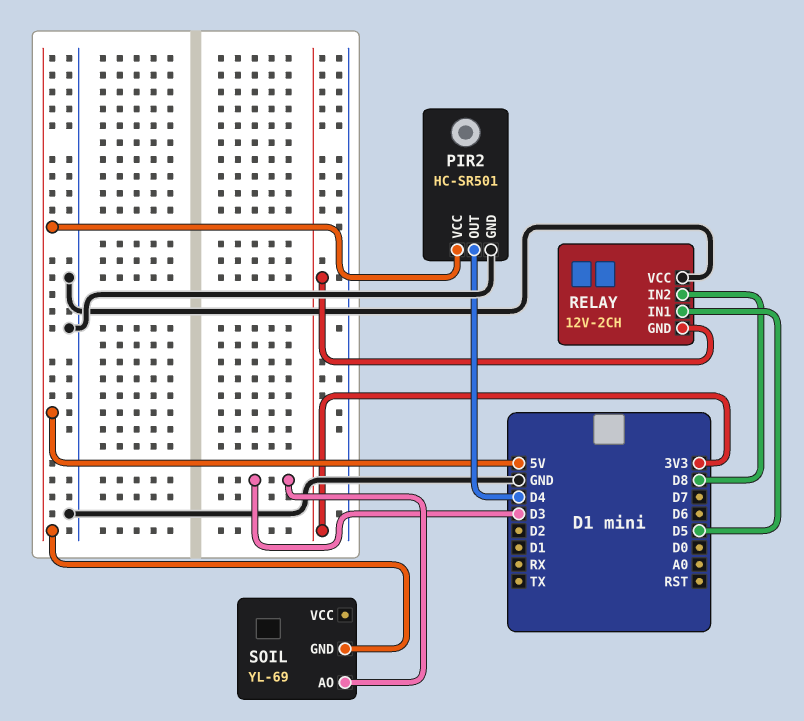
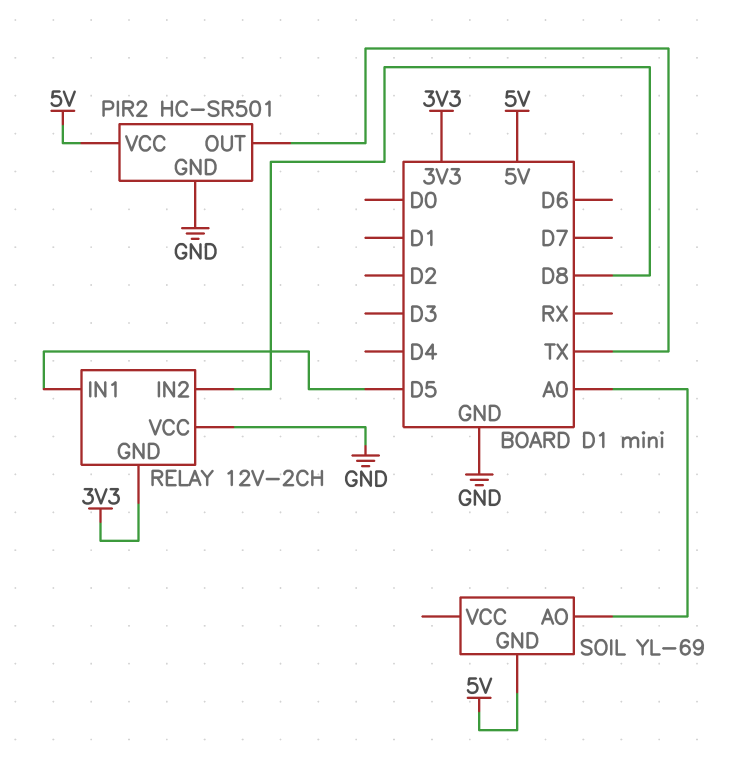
PIR2 pin OUT: D4 -> TX
SOIL pin AO: D3 -> A0

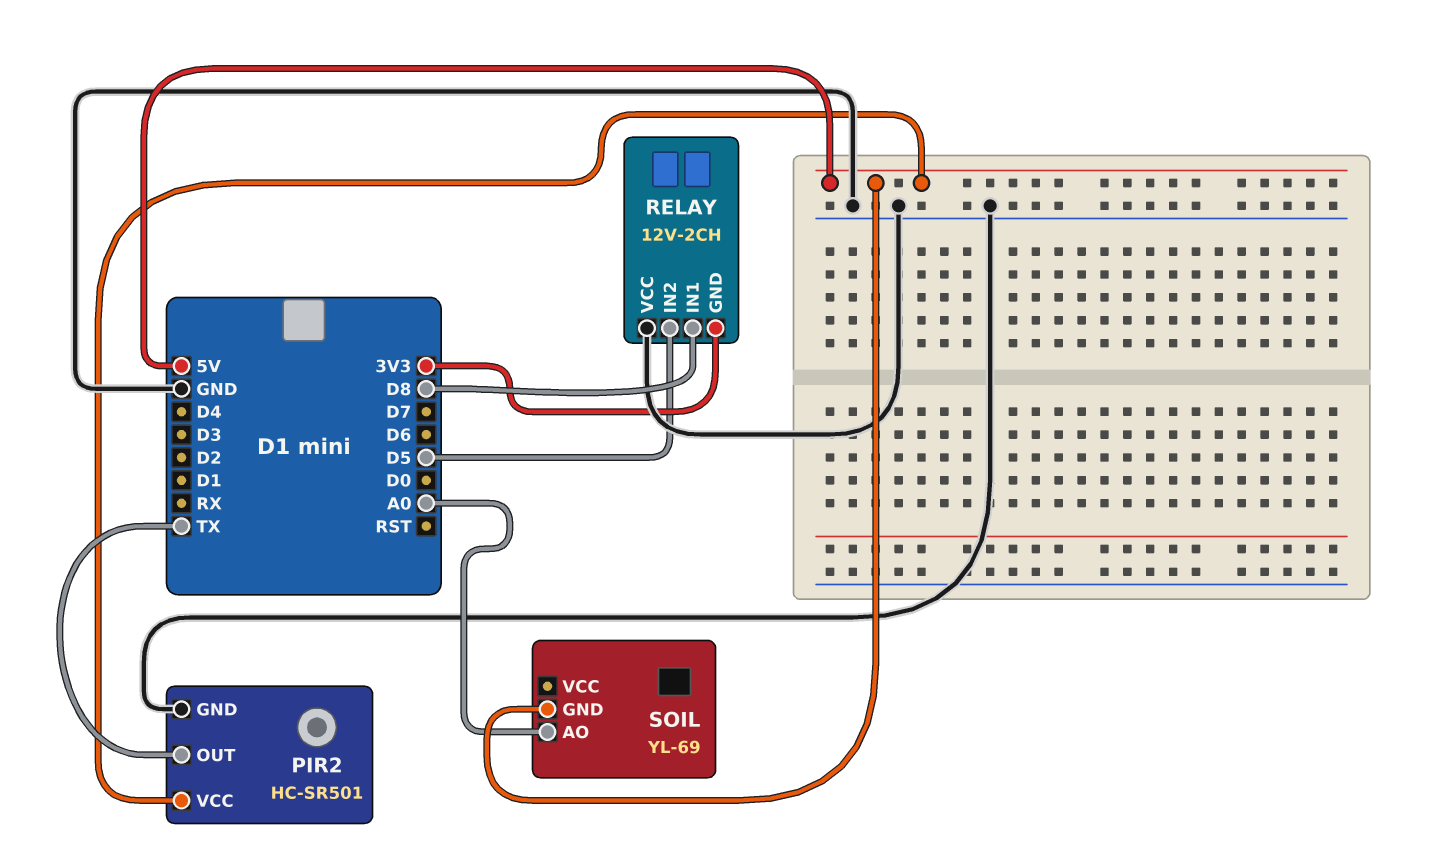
RELAY pin IN1: D5 -> D8
RELAY pin IN2: D8 -> D5

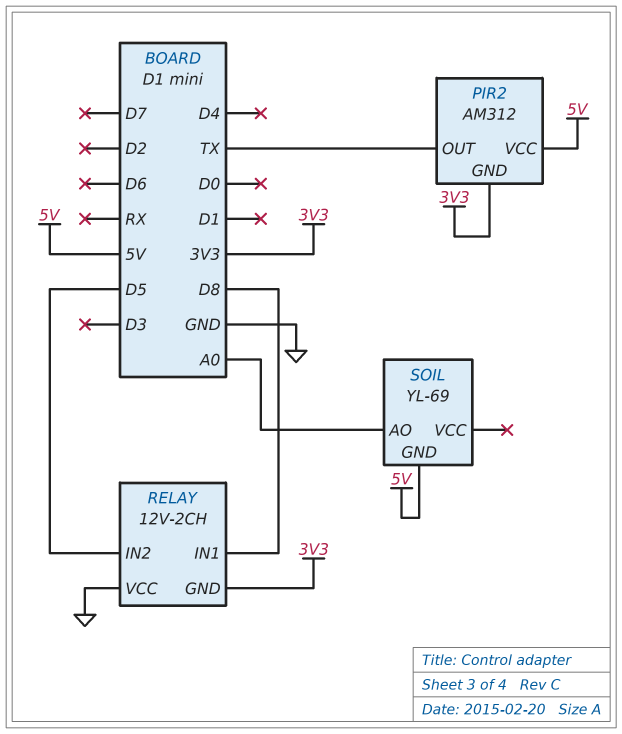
PIR2: HC-SR501 -> AM312
PIR2 pin GND: GND -> 3V3

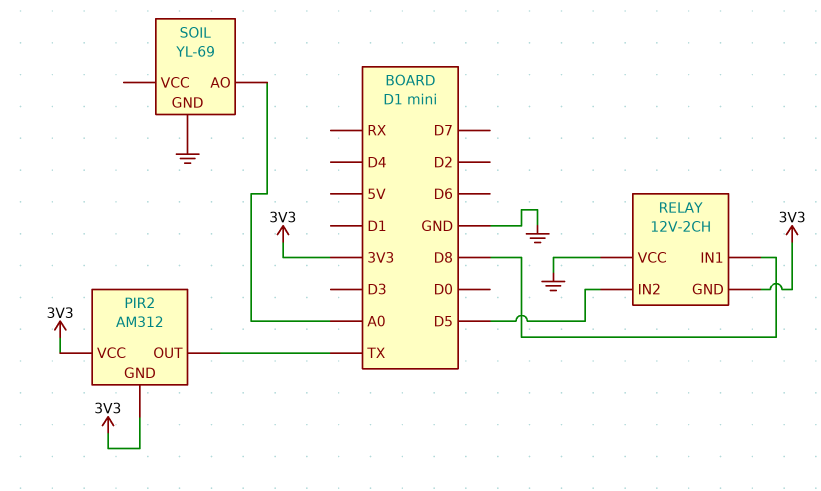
PIR2 pin VCC: 5V -> 3V3
SOIL pin GND: 5V -> GND

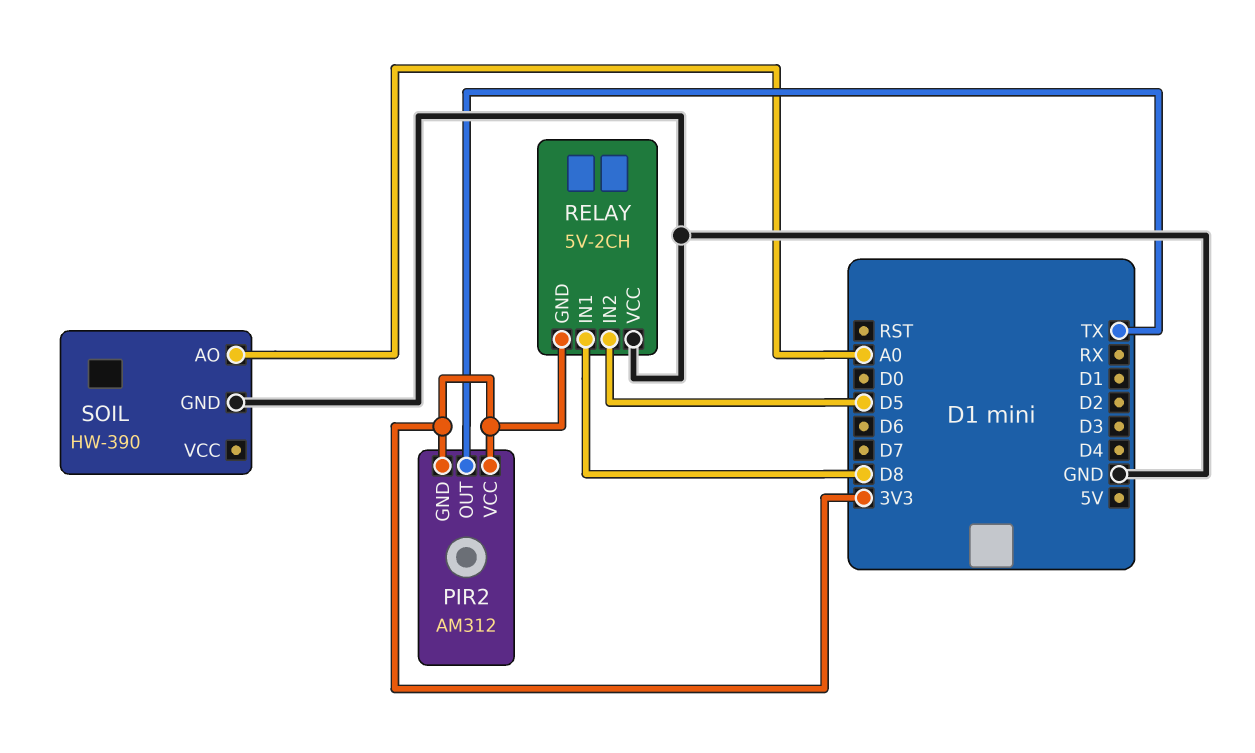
RELAY: 12V-2CH -> 5V-2CH
SOIL: YL-69 -> HW-390

